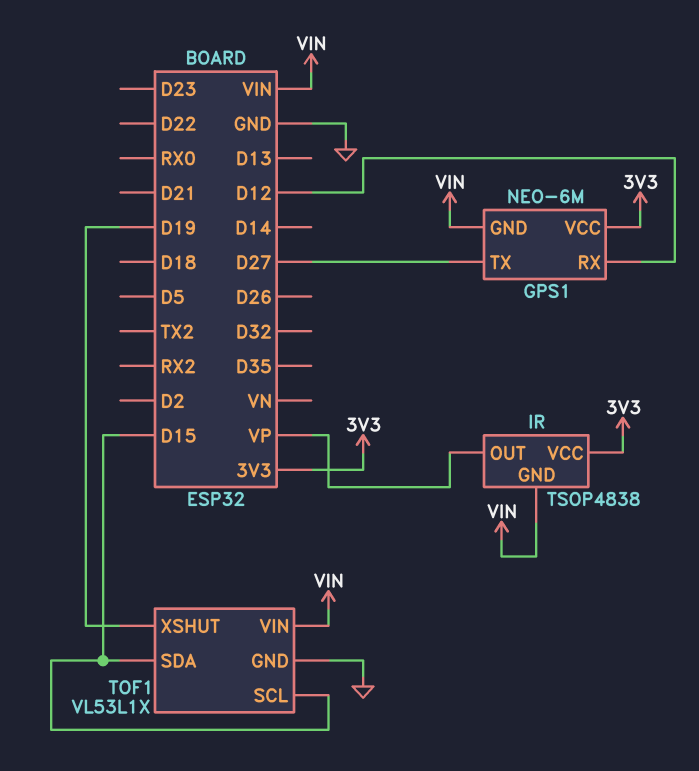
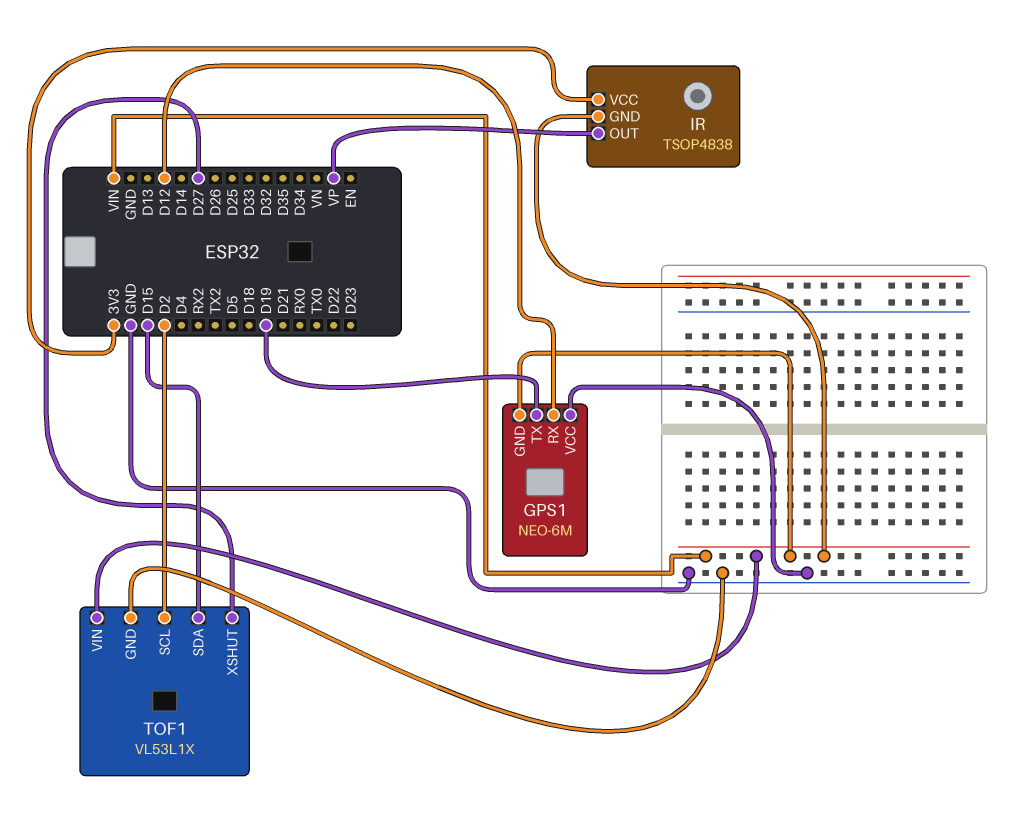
GPS1 pin TX: D27 -> D19
GPS1 pin VCC: 3V3 -> GND
TOF1 pin SCL: D15 -> D2
TOF1 pin XSHUT: D19 -> D27

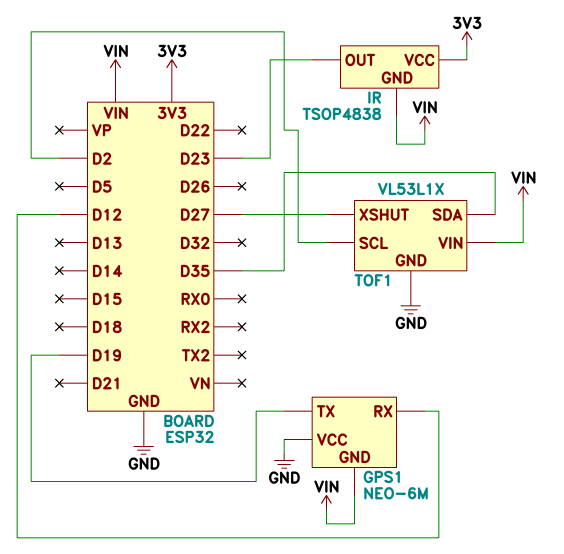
IR pin OUT: VP -> D23
TOF1 pin SDA: D15 -> D35

